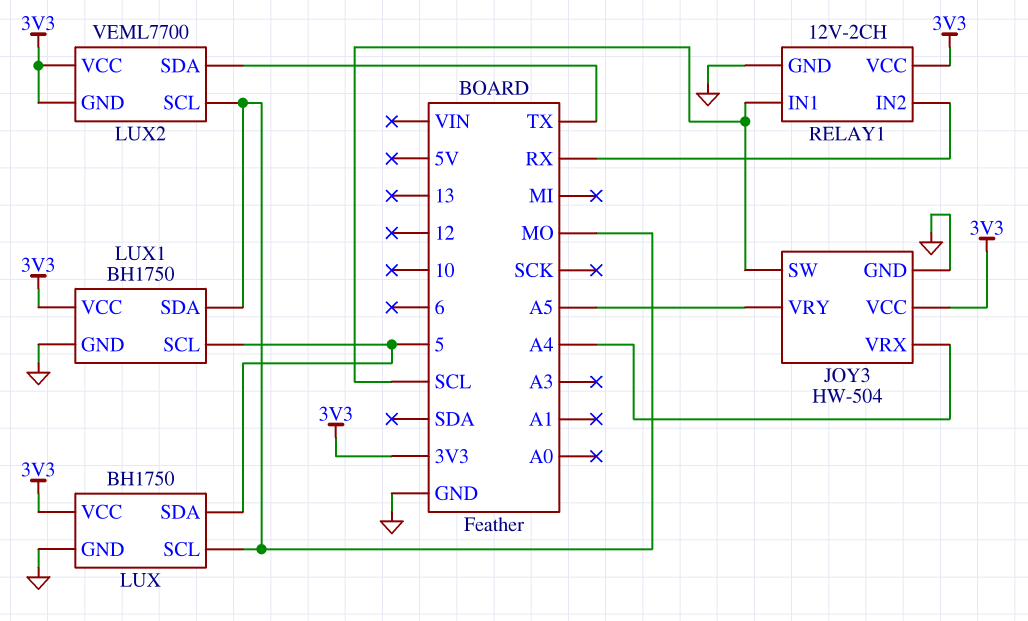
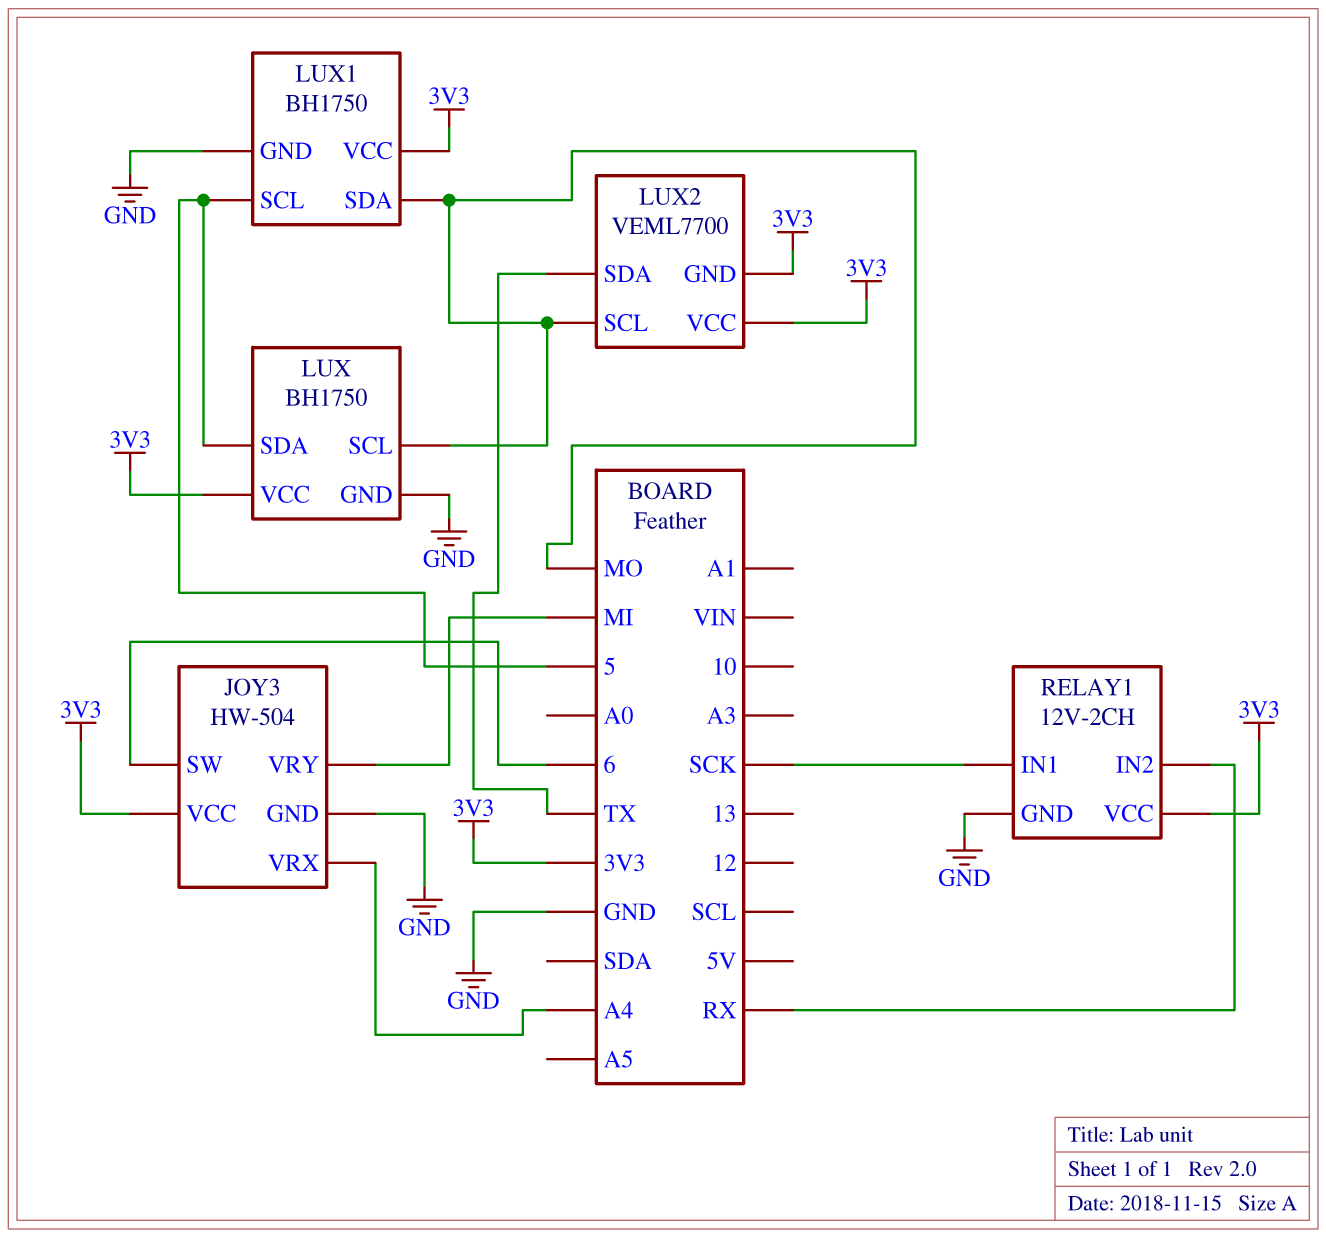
JOY3 pin SW: SCL -> 6
JOY3 pin VRY: A5 -> MI
RELAY1 pin IN1: SCL -> SCK

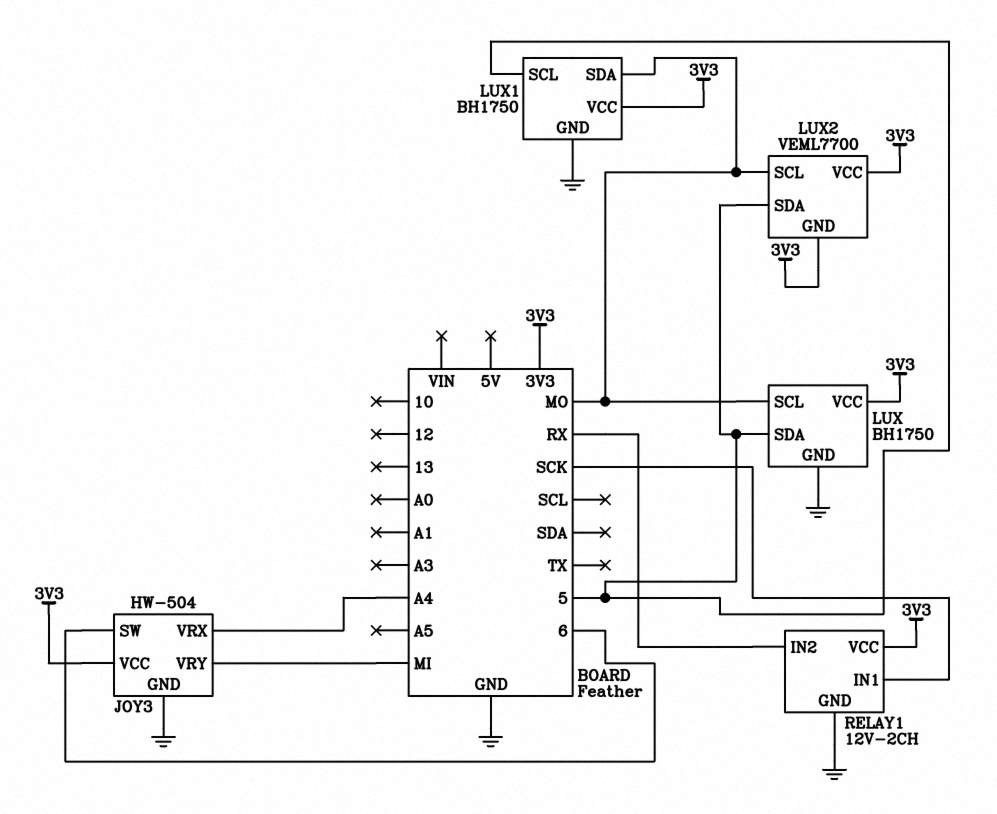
LUX2 pin SDA: TX -> 5

